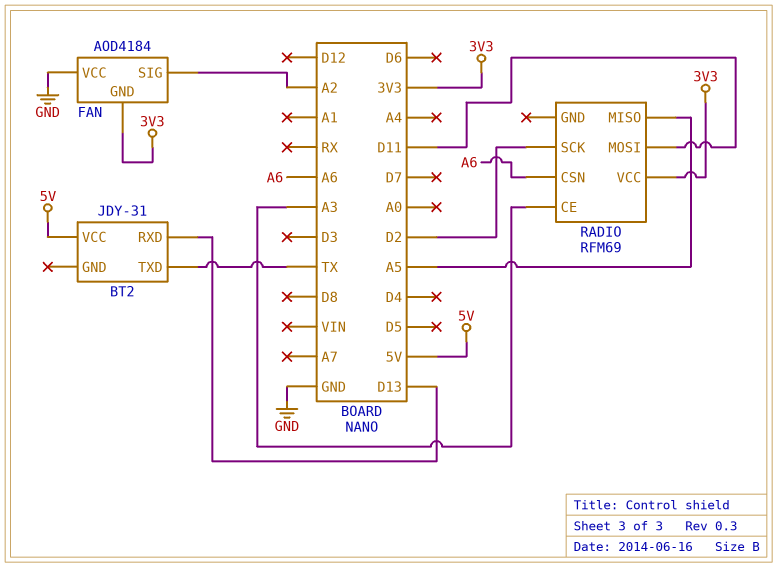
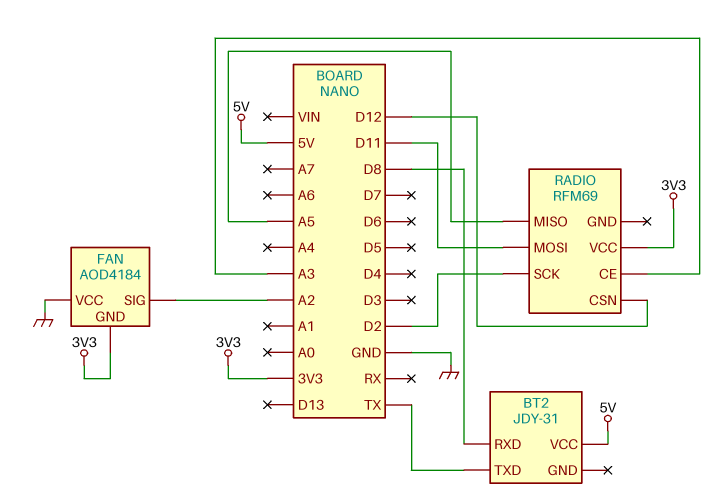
BT2 pin RXD: D13 -> D8
RADIO pin CSN: A6 -> D12

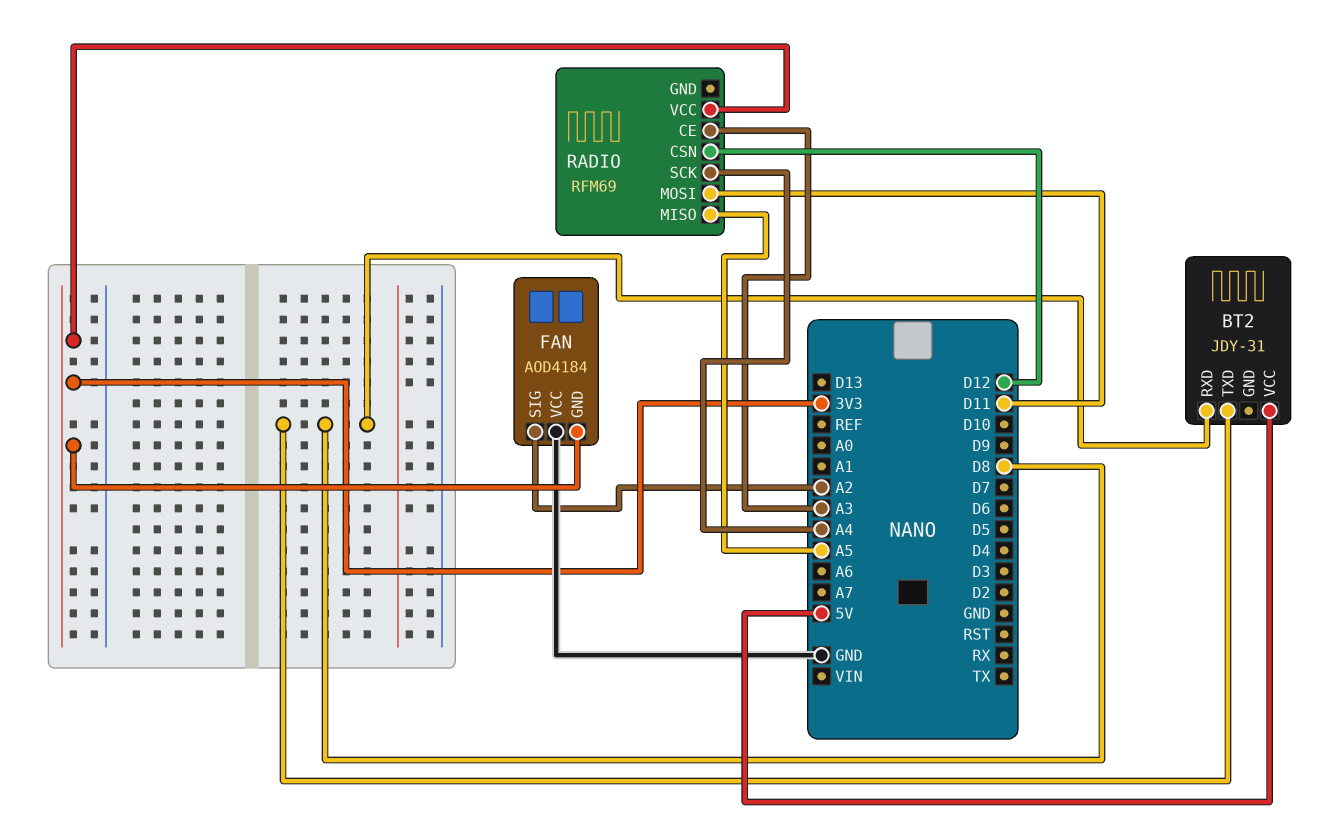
BT2 pin TXD: TX -> D8
RADIO pin SCK: D2 -> A4

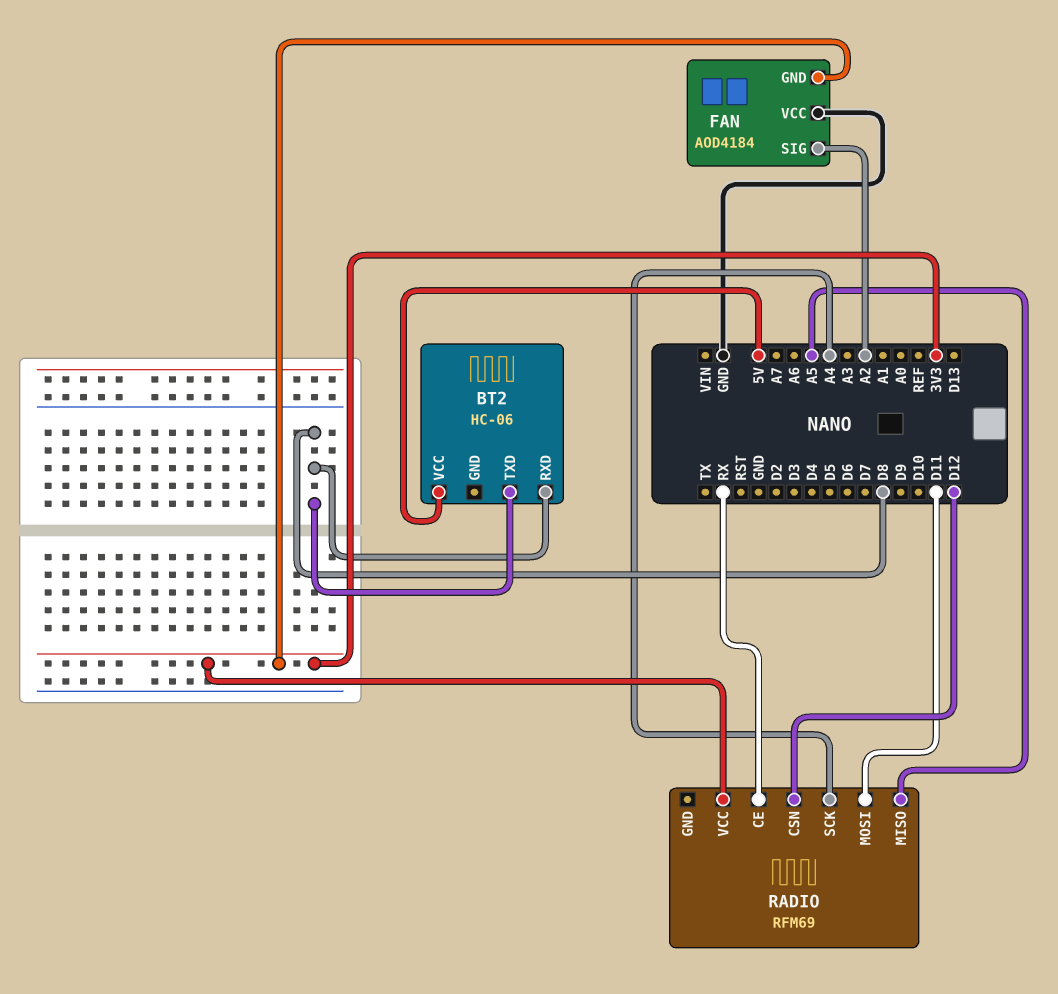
BT2: JDY-31 -> HC-06
RADIO pin CE: A3 -> RX

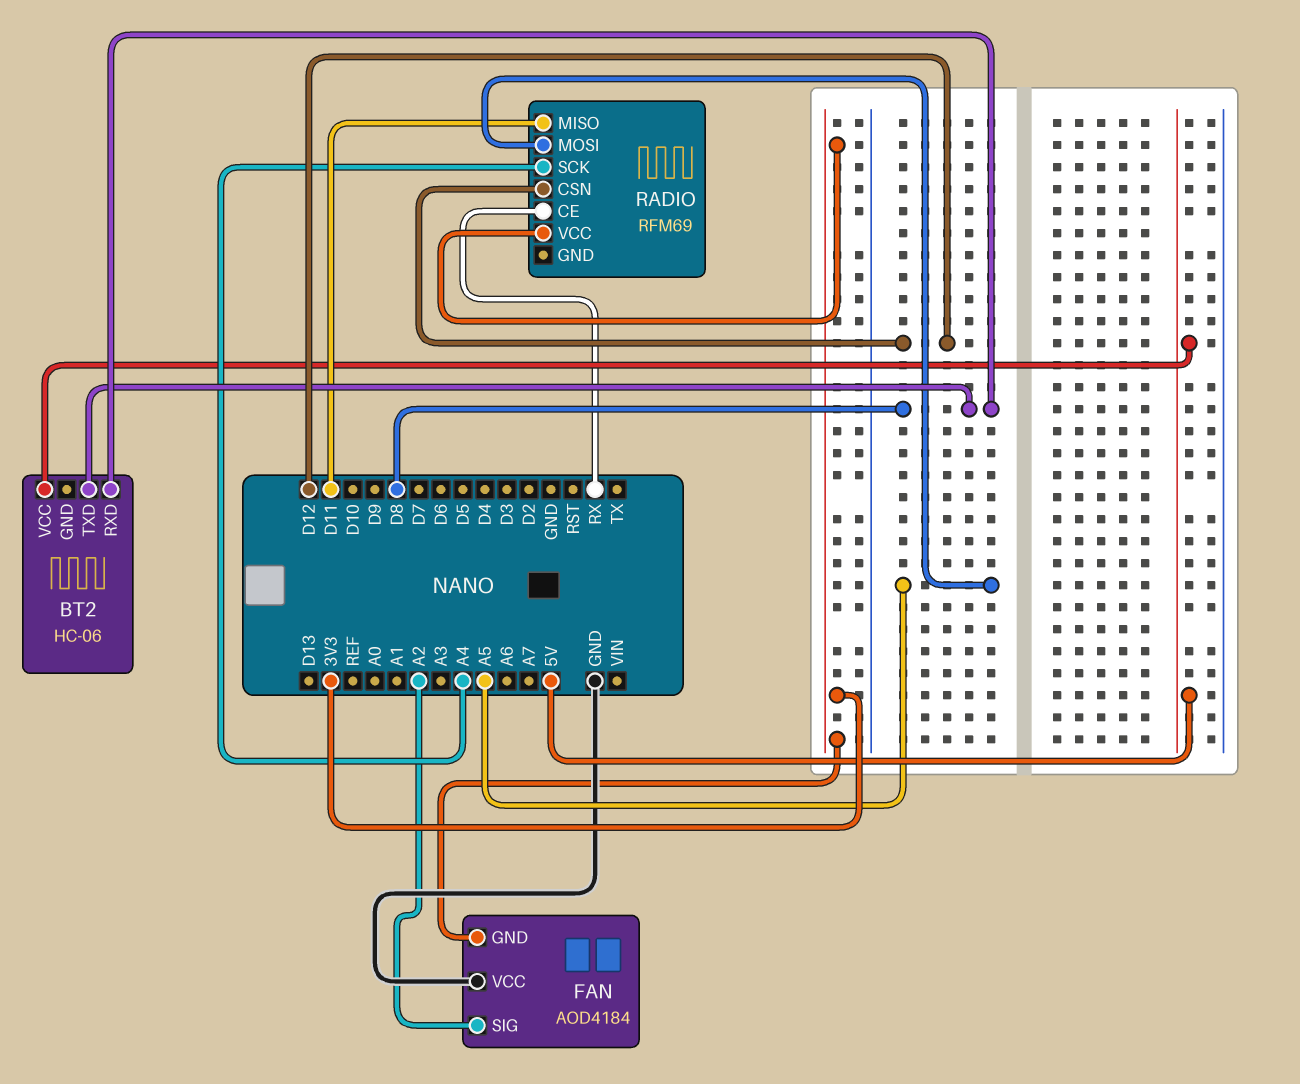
RADIO pin MISO: A5 -> D11
RADIO pin MOSI: D11 -> A5

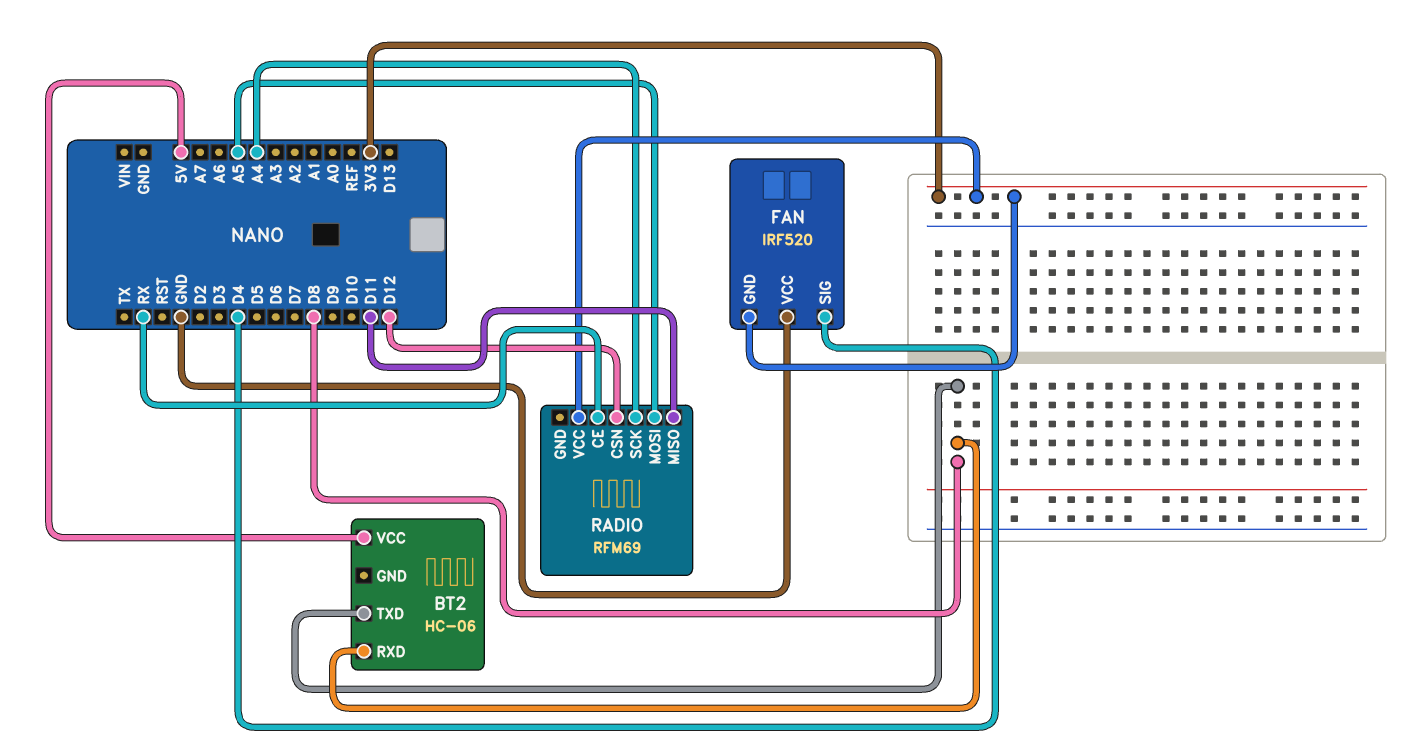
FAN: AOD4184 -> IRF520
FAN pin SIG: A2 -> D4

